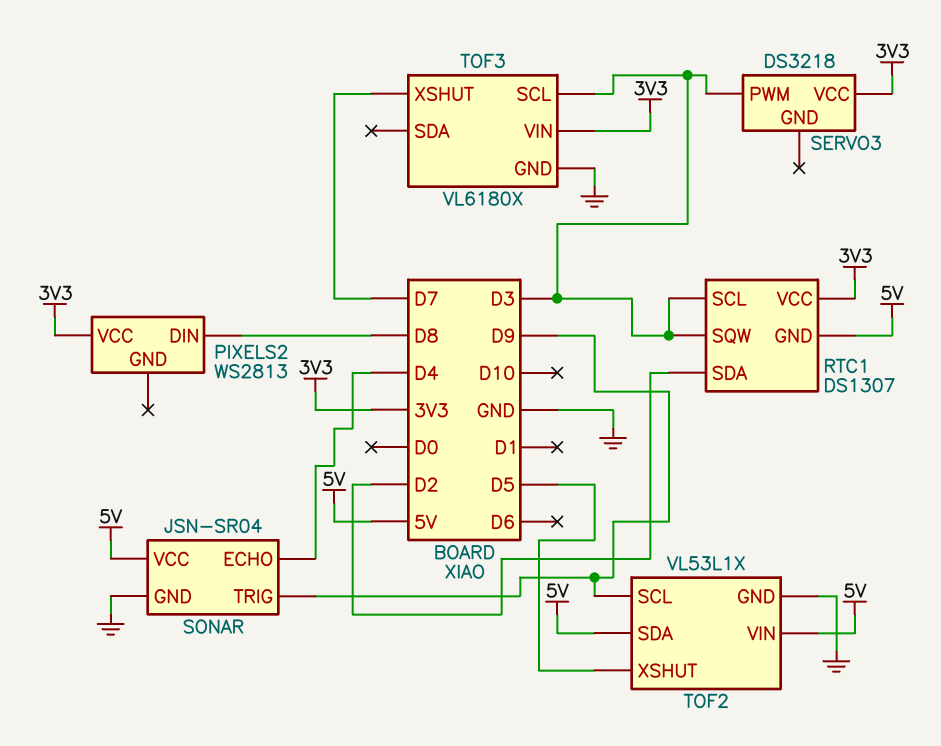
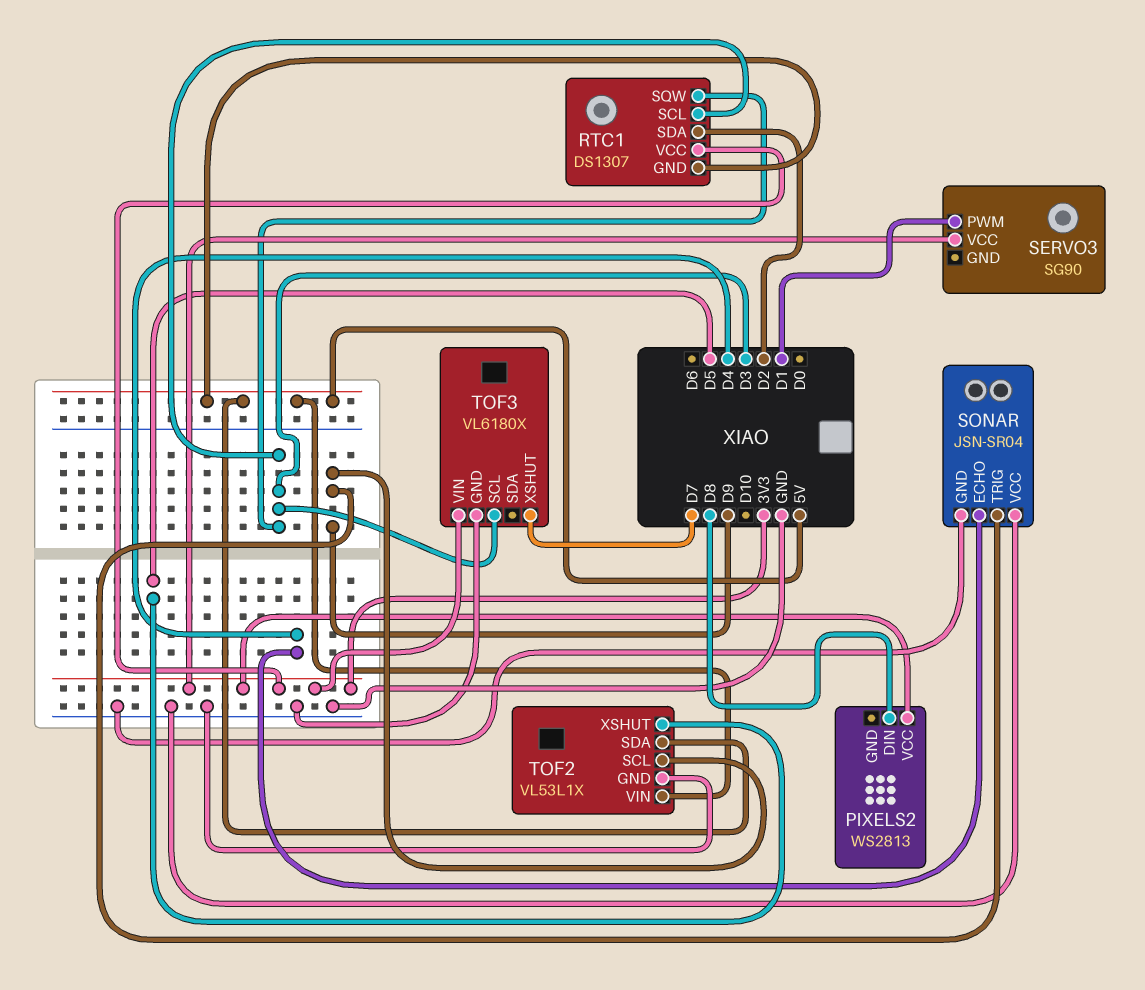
SERVO3: DS3218 -> SG90
SERVO3 pin PWM: D3 -> D1
SONAR pin VCC: 5V -> GND

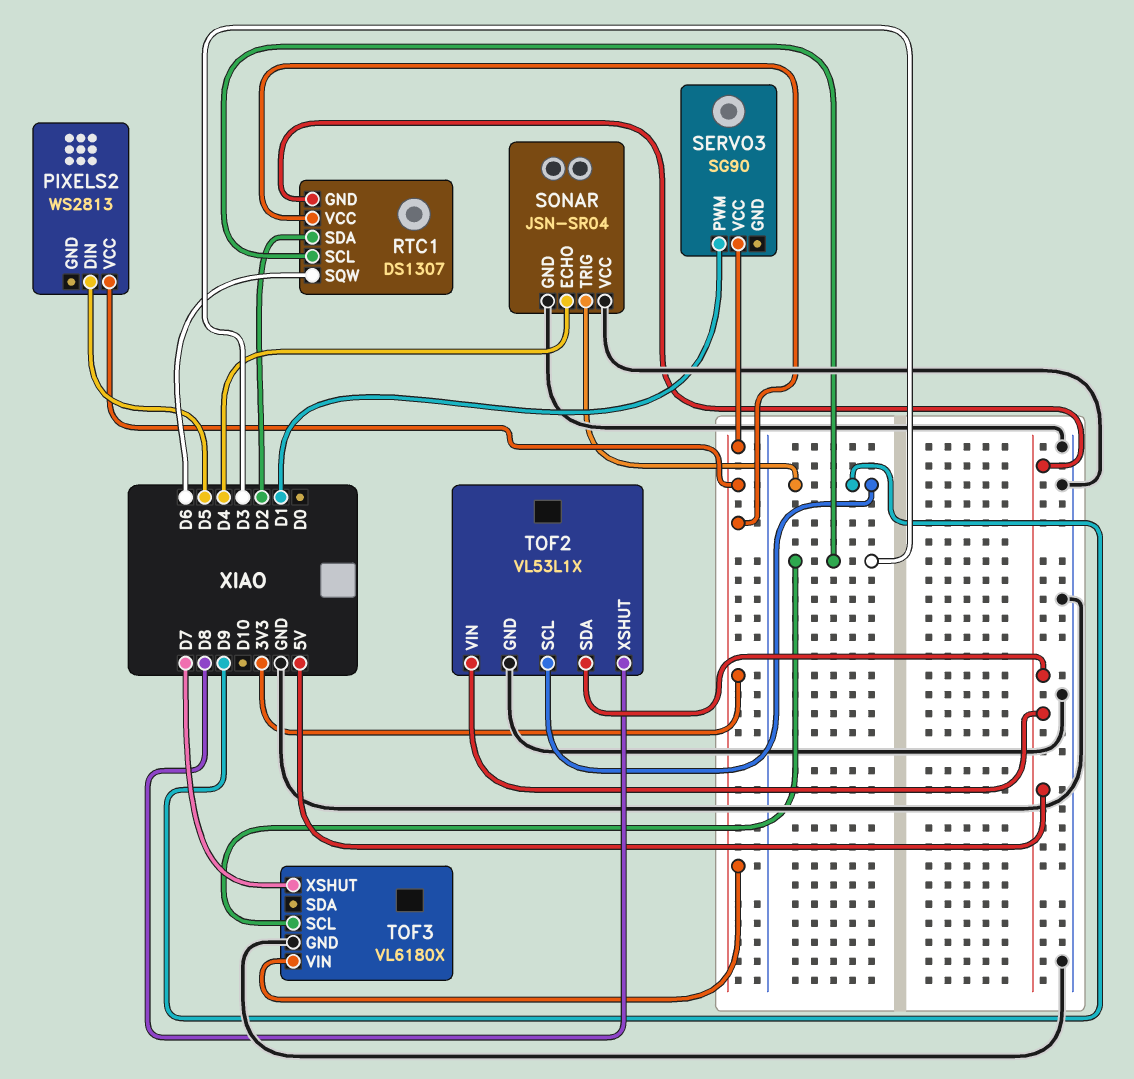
PIXELS2 pin DIN: D8 -> D5
RTC1 pin SQW: D3 -> D6
TOF2 pin XSHUT: D5 -> D8

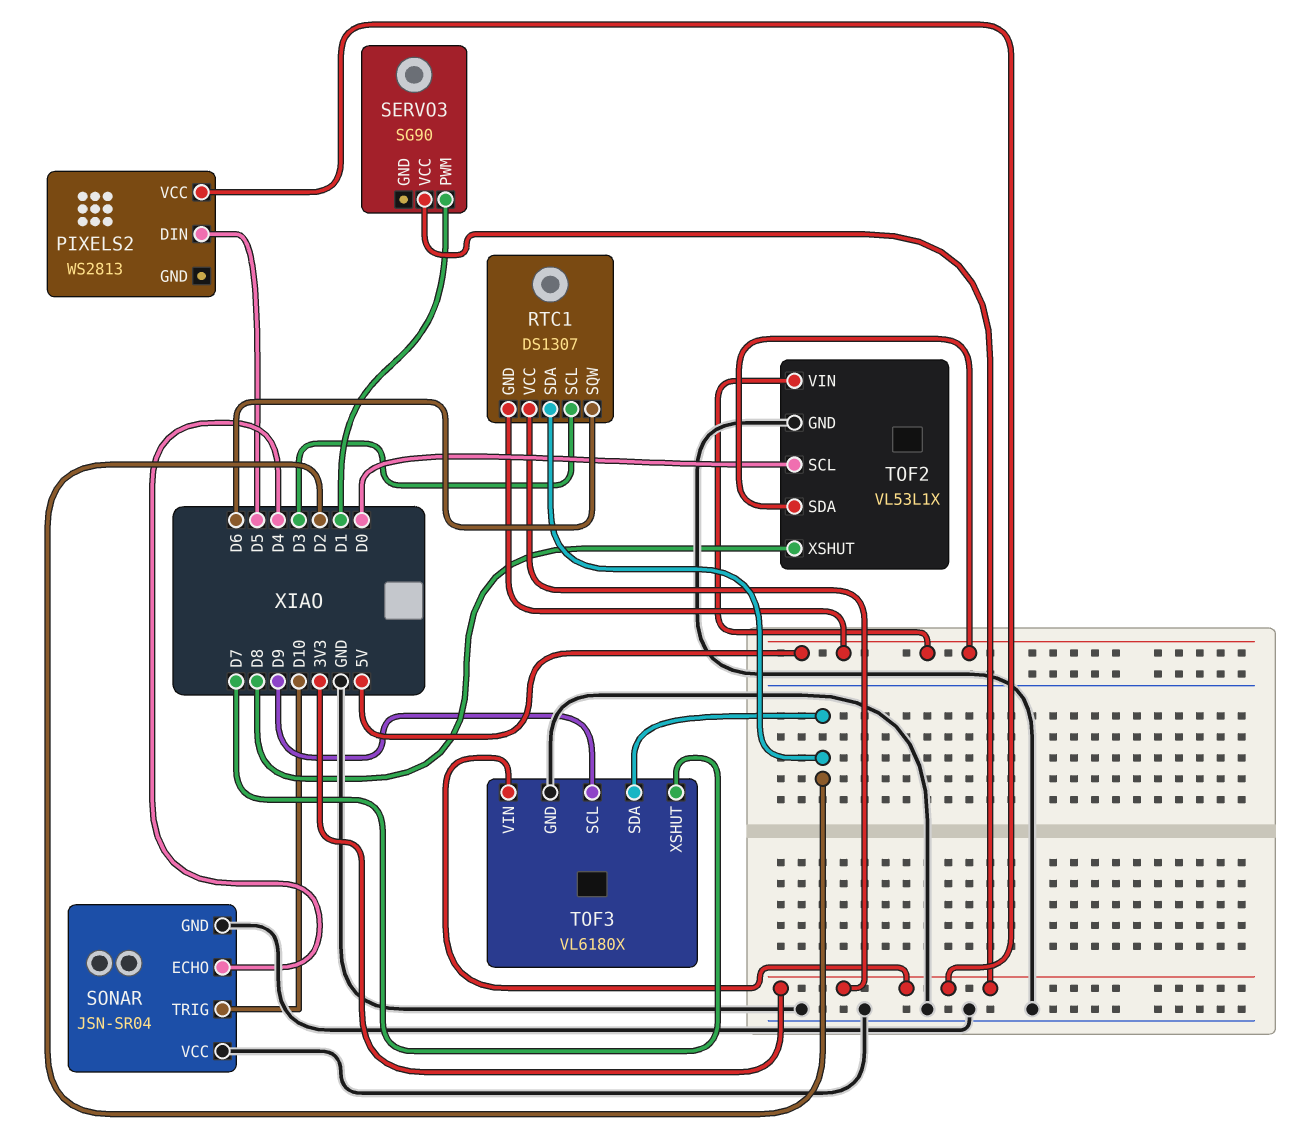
SONAR pin TRIG: D9 -> D10
TOF2 pin SCL: D9 -> D0
TOF3 pin SCL: D3 -> D9
TOF3 pin SDA: none -> D2

